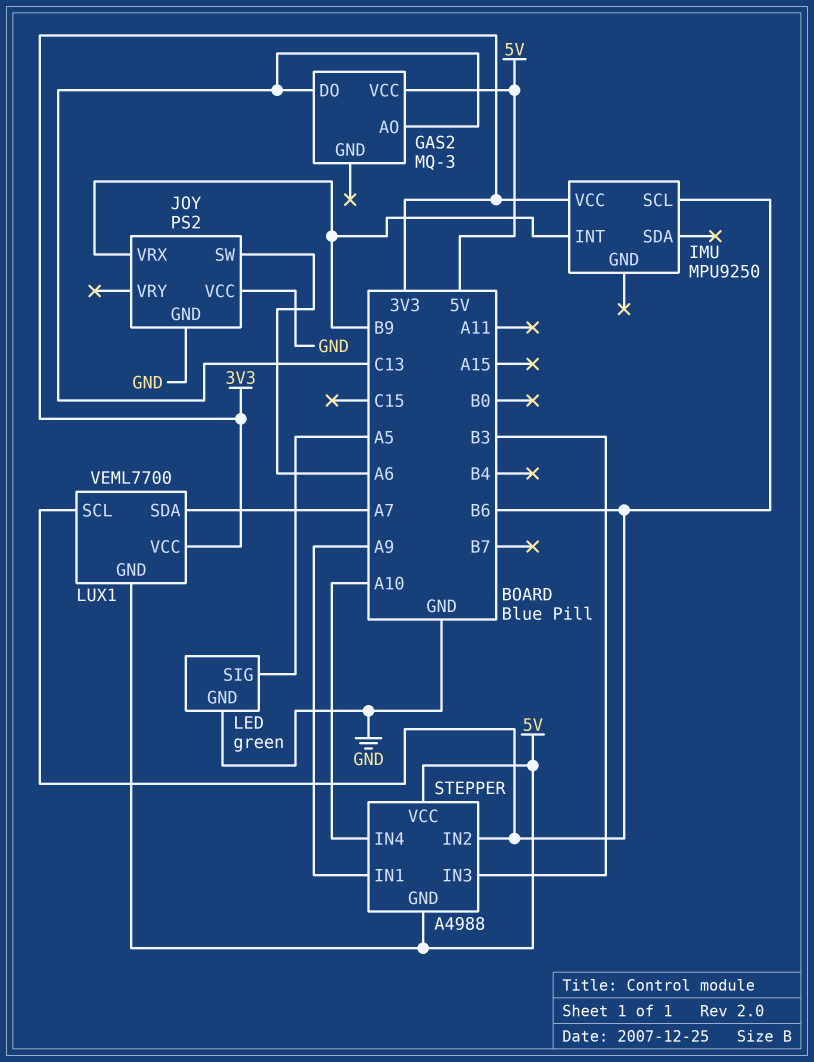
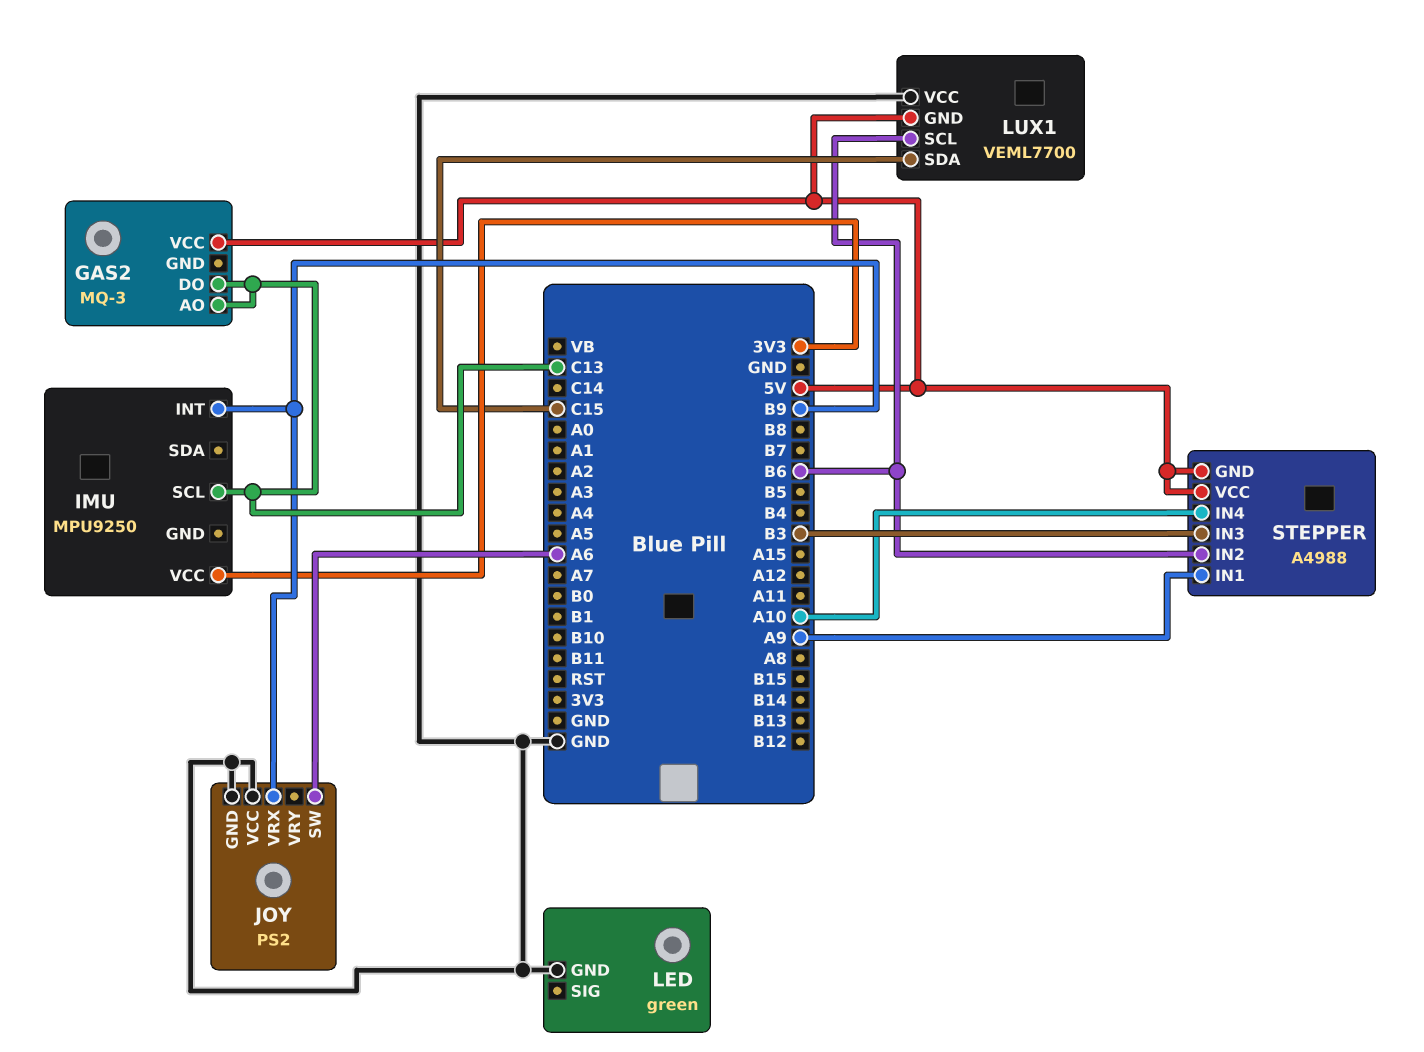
IMU pin SCL: B6 -> C13
LED pin SIG: A5 -> none
LUX1 pin SDA: A7 -> C15
LUX1 pin VCC: 3V3 -> GND

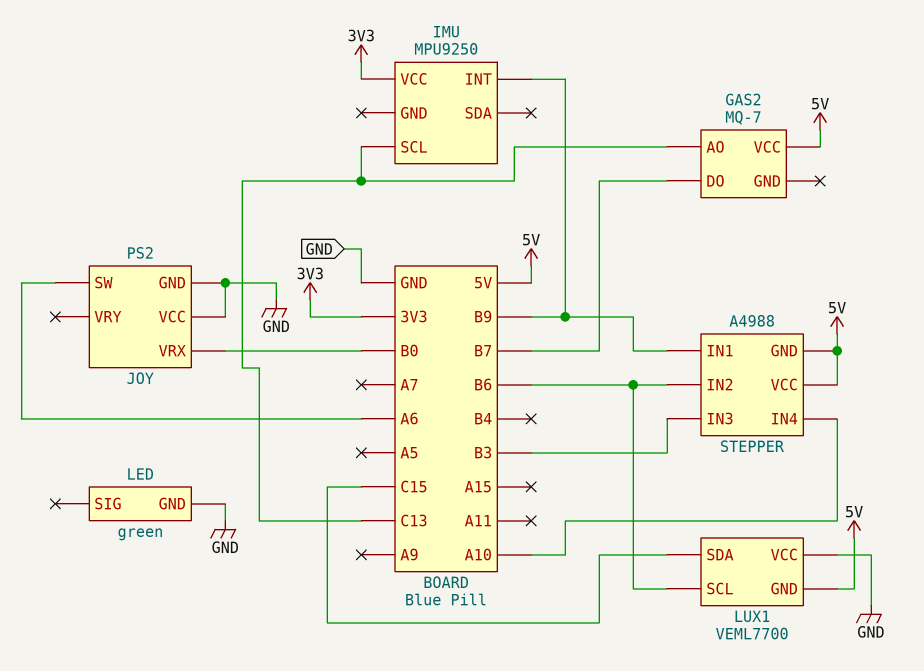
GAS2: MQ-3 -> MQ-7
GAS2 pin DO: C13 -> B7
JOY pin VRX: B9 -> B0
STEPPER pin IN1: A9 -> B9

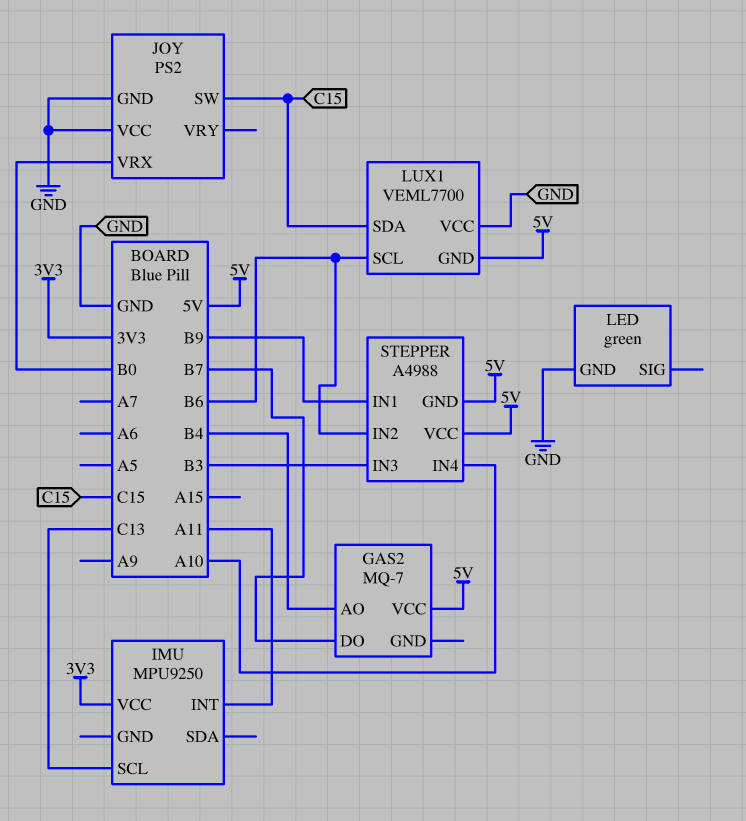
GAS2 pin AO: C13 -> B4
IMU pin INT: B9 -> A11
JOY pin SW: A6 -> C15

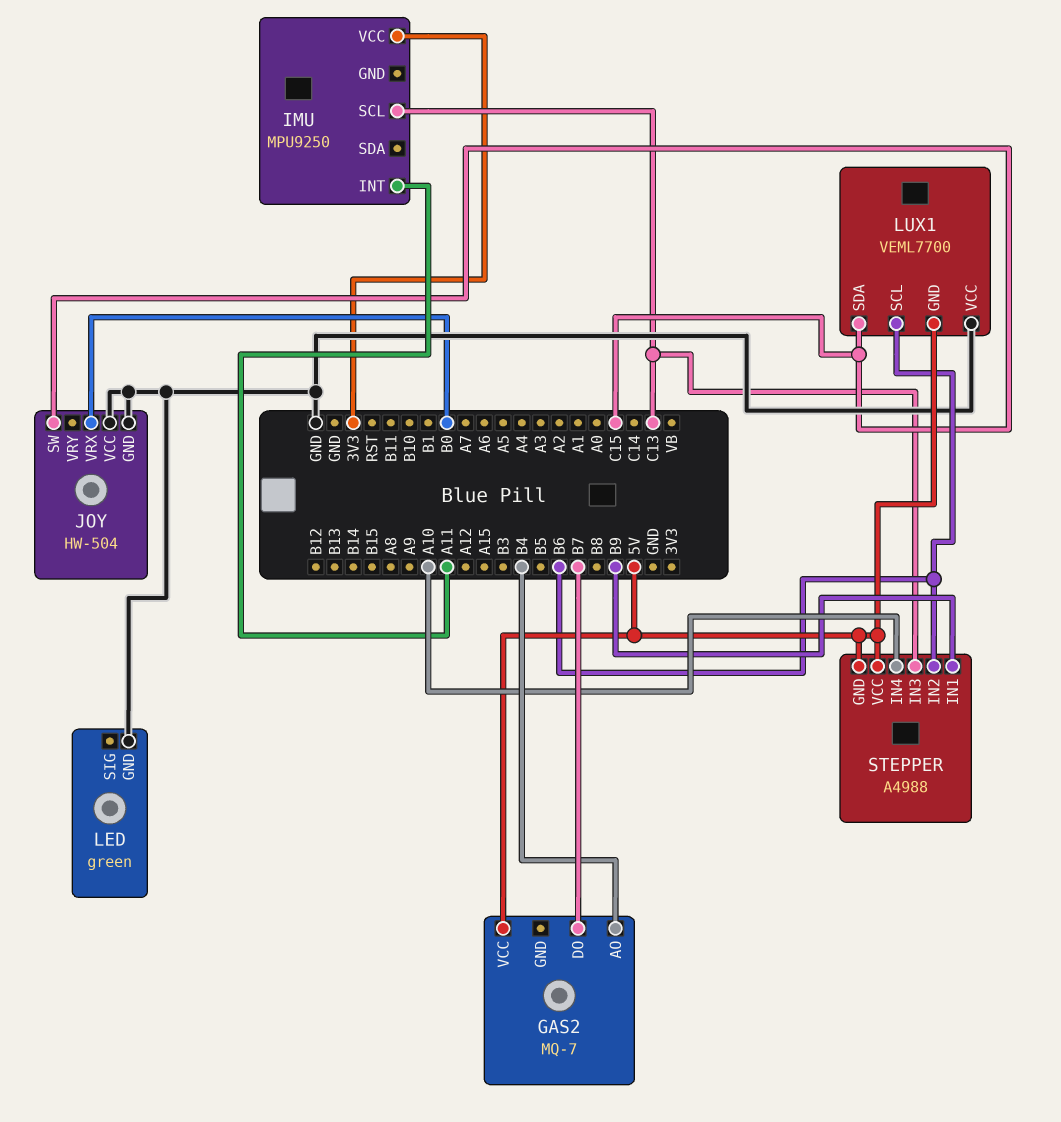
JOY: PS2 -> HW-504
STEPPER pin IN3: B3 -> C13

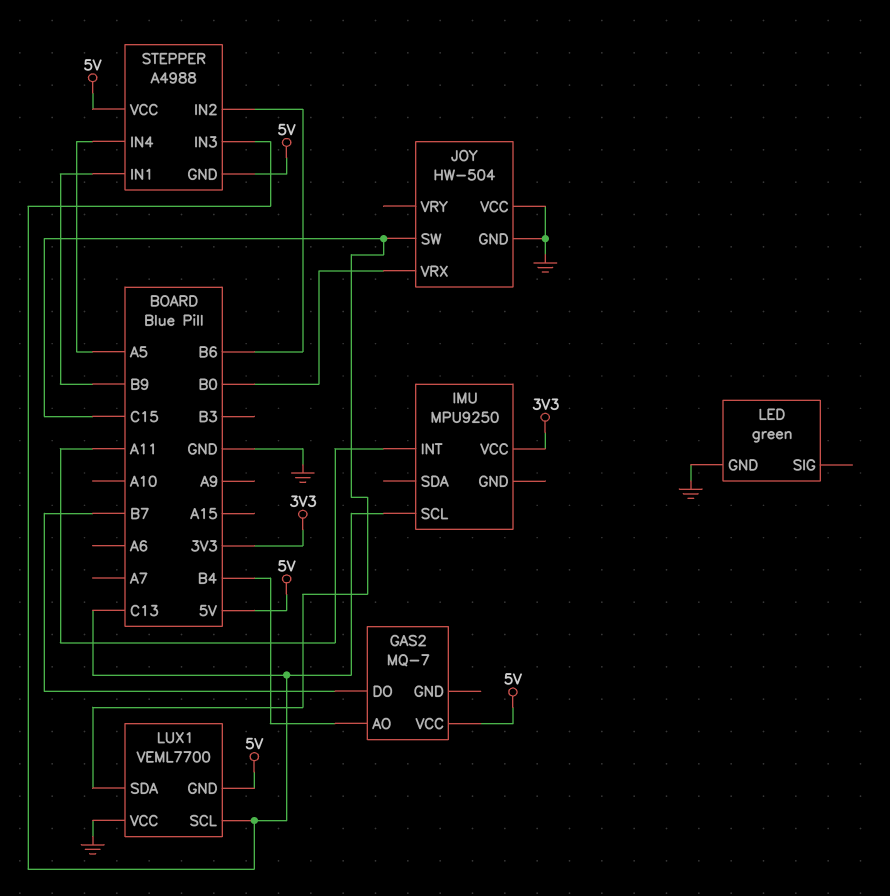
LUX1 pin SCL: B6 -> C13
STEPPER pin IN4: A10 -> A5

